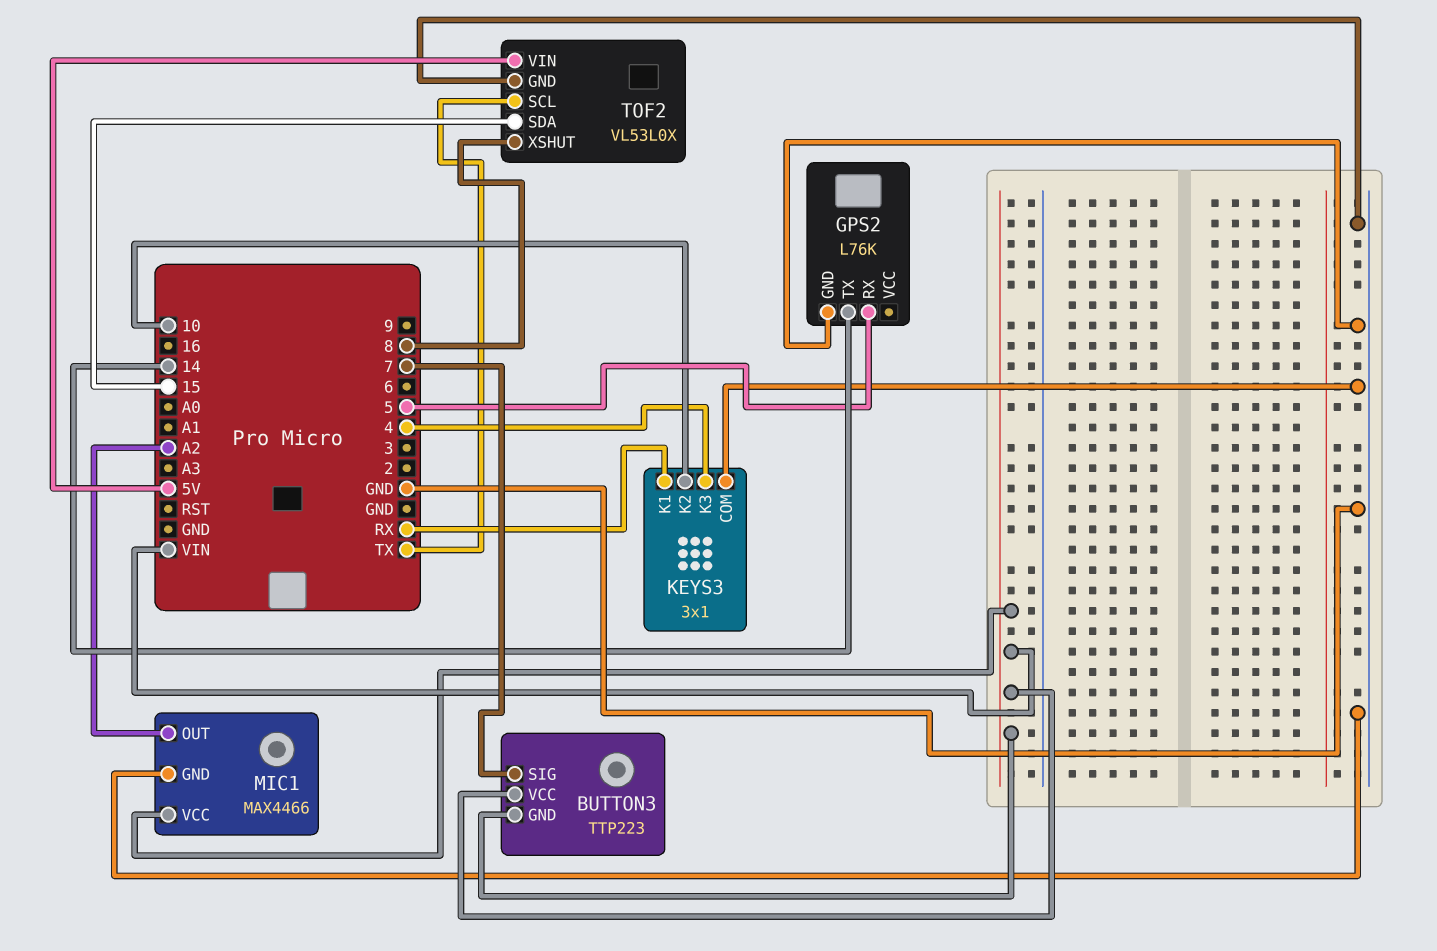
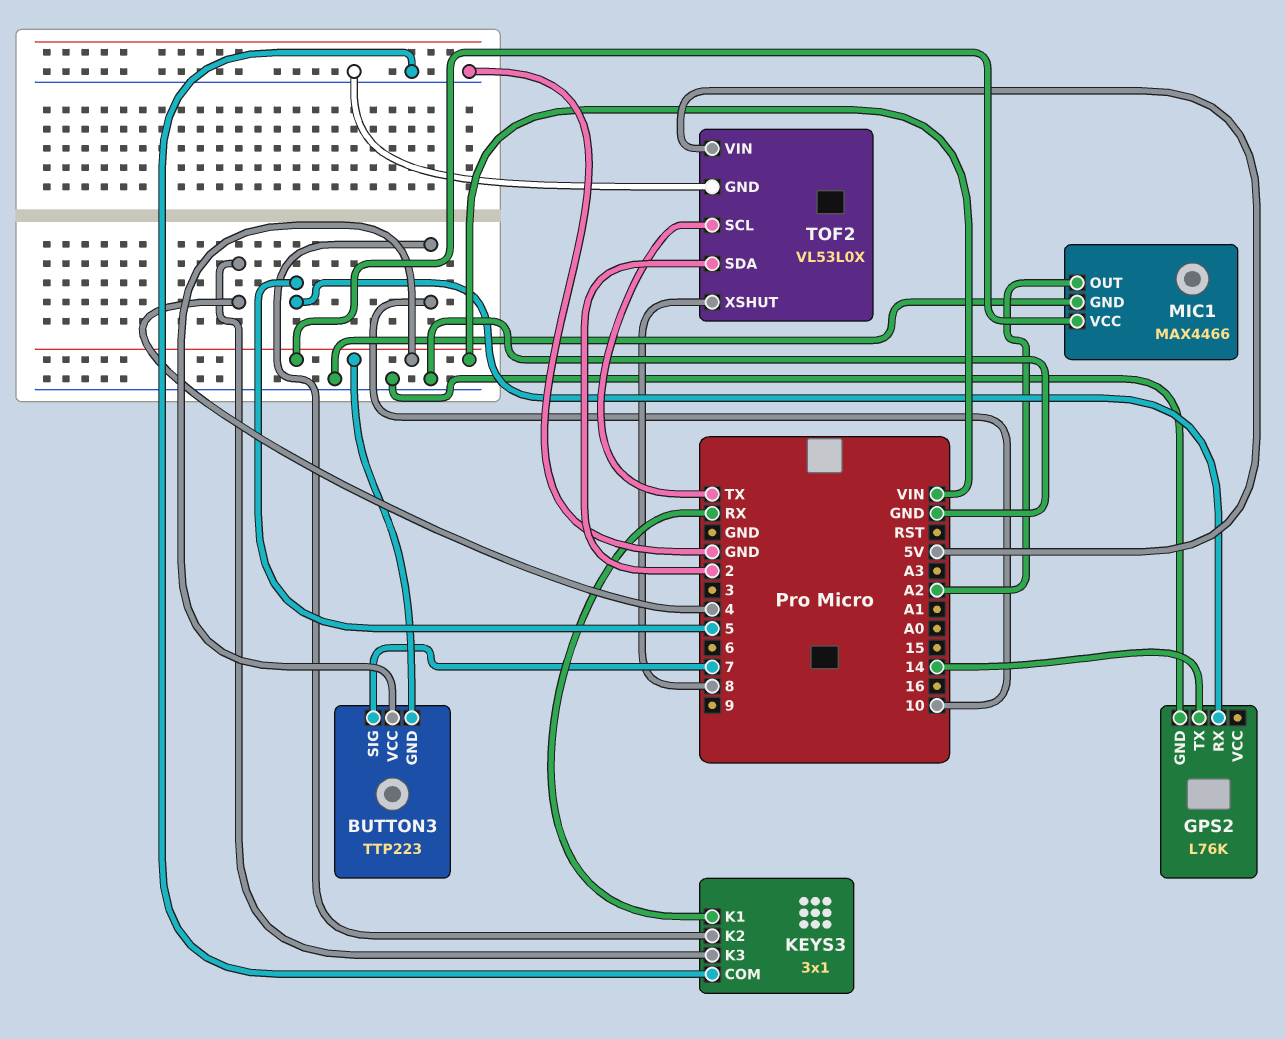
TOF2 pin SDA: 15 -> 2

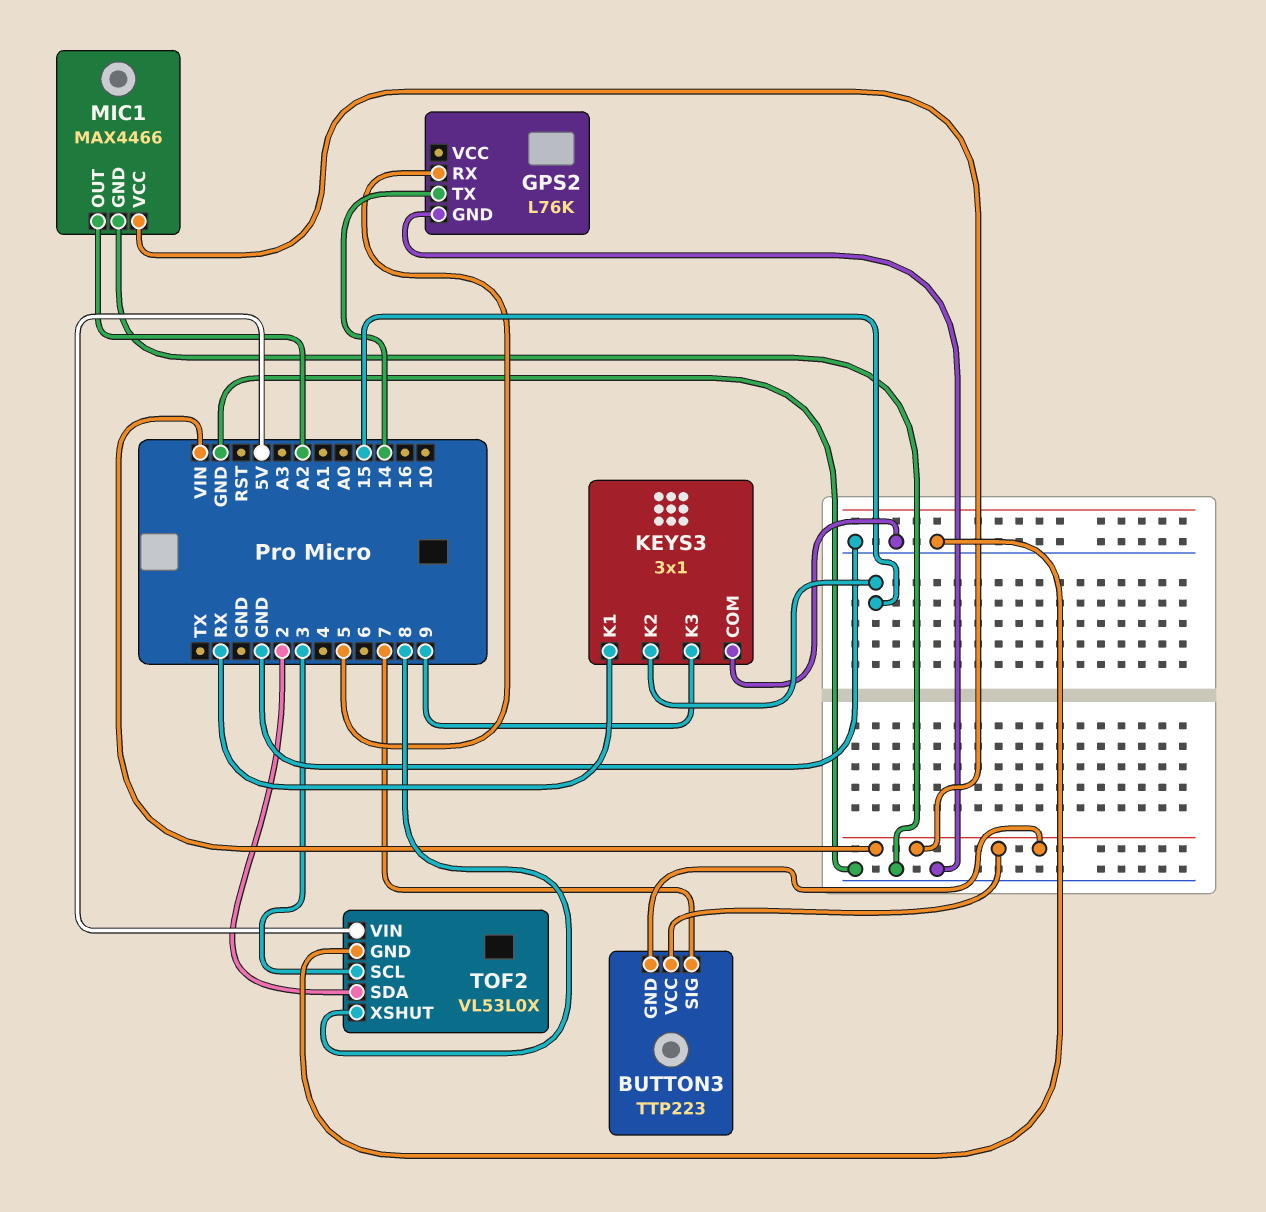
KEYS3 pin K2: 10 -> 15
KEYS3 pin K3: 4 -> 9
TOF2 pin SCL: TX -> 3

